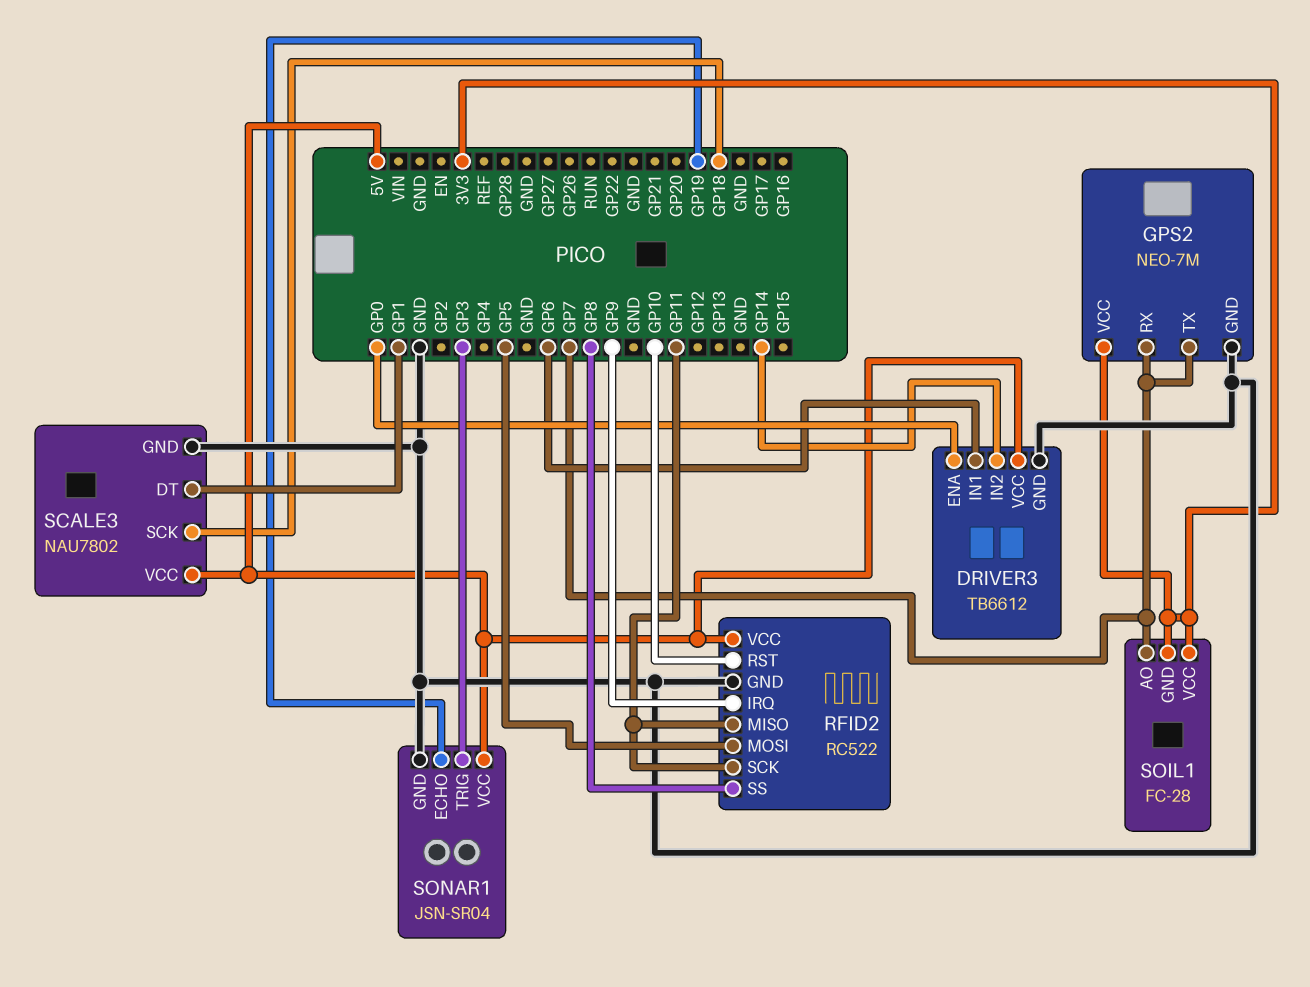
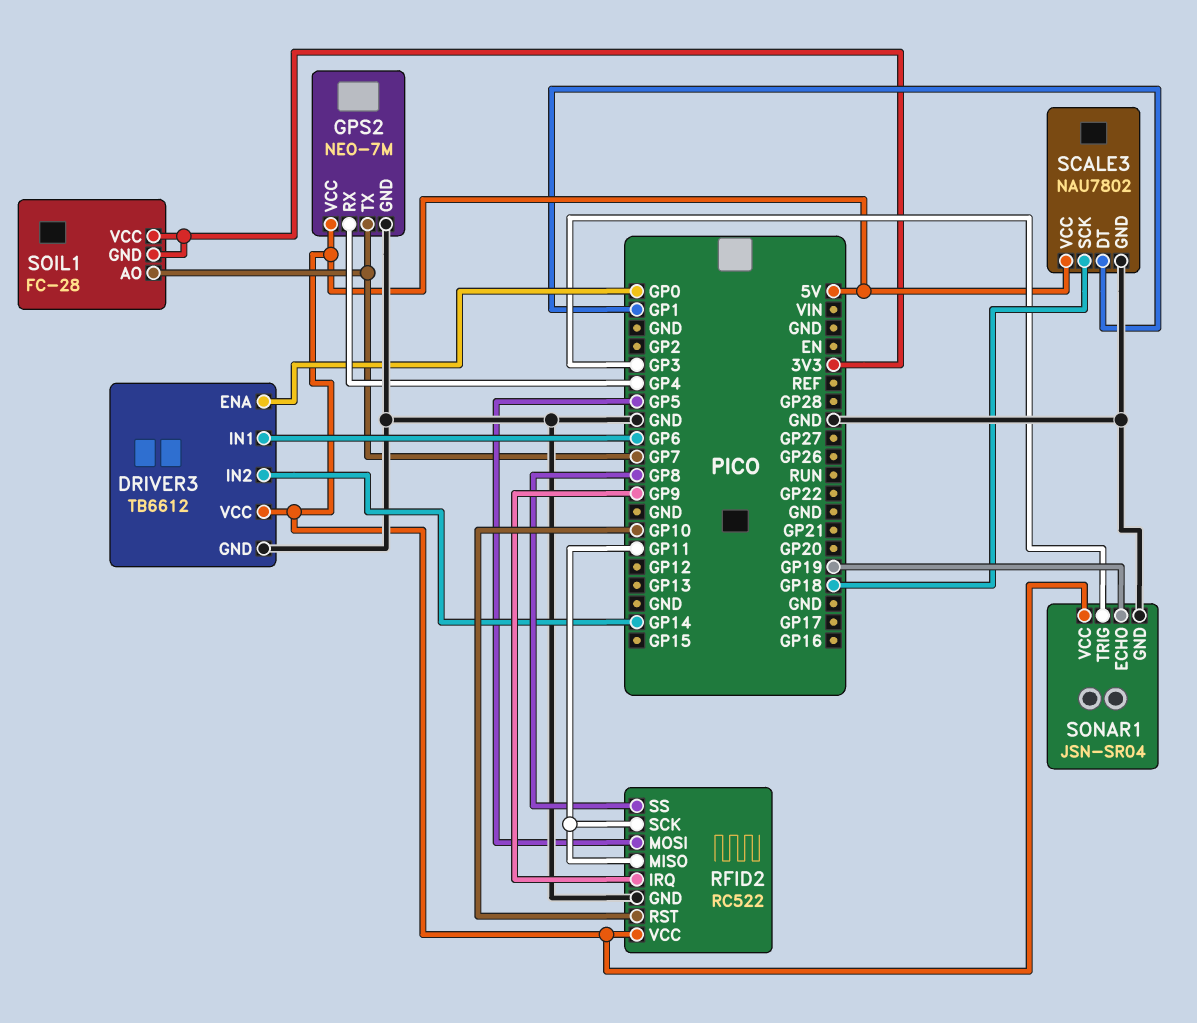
GPS2 pin RX: GP7 -> GP4
GPS2 pin VCC: 3V3 -> 5V

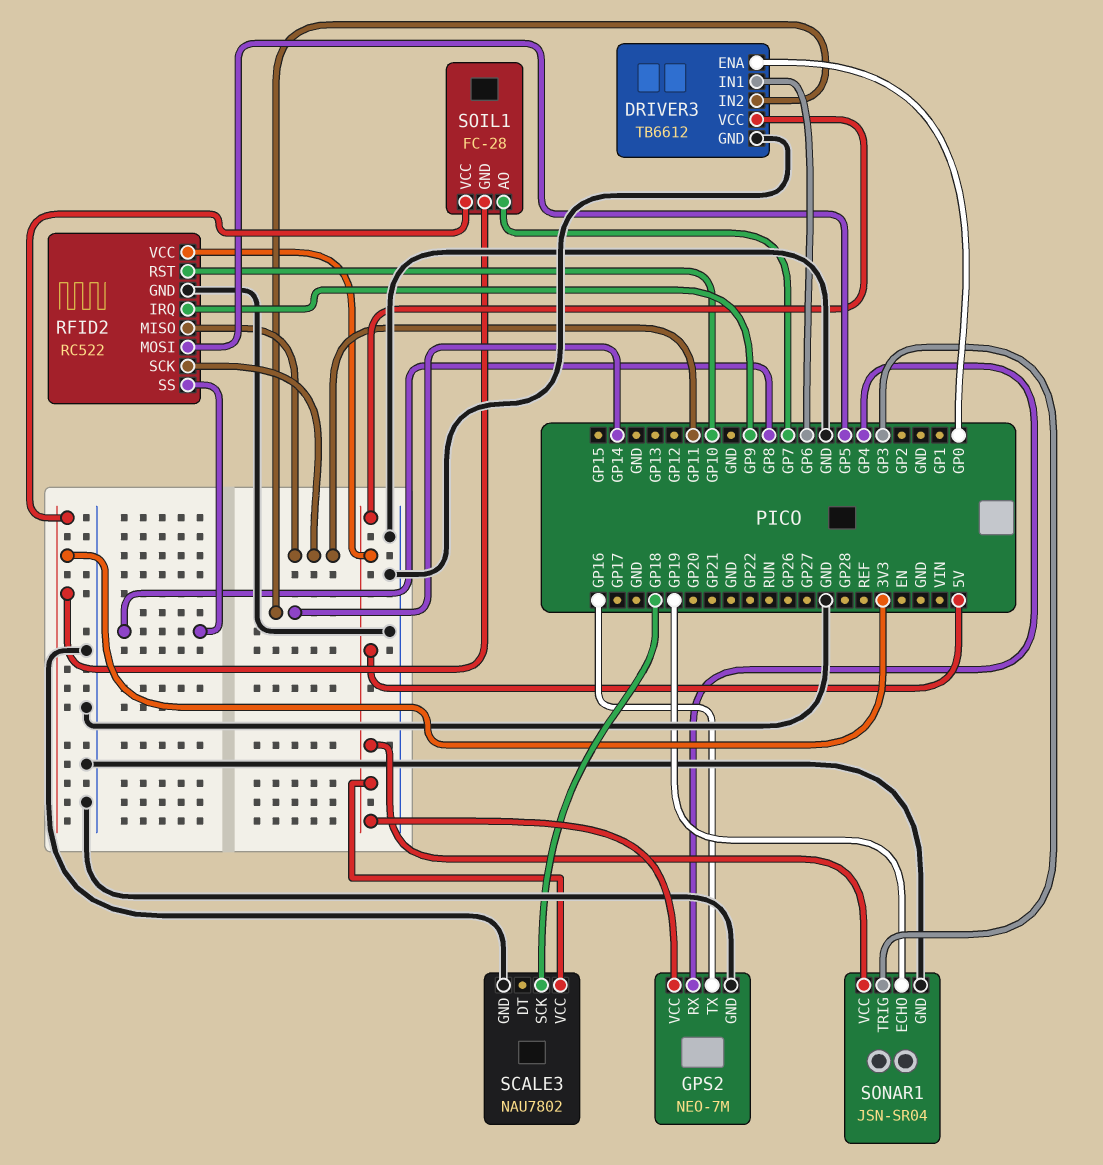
GPS2 pin TX: GP7 -> GP16
SCALE3 pin DT: GP1 -> none

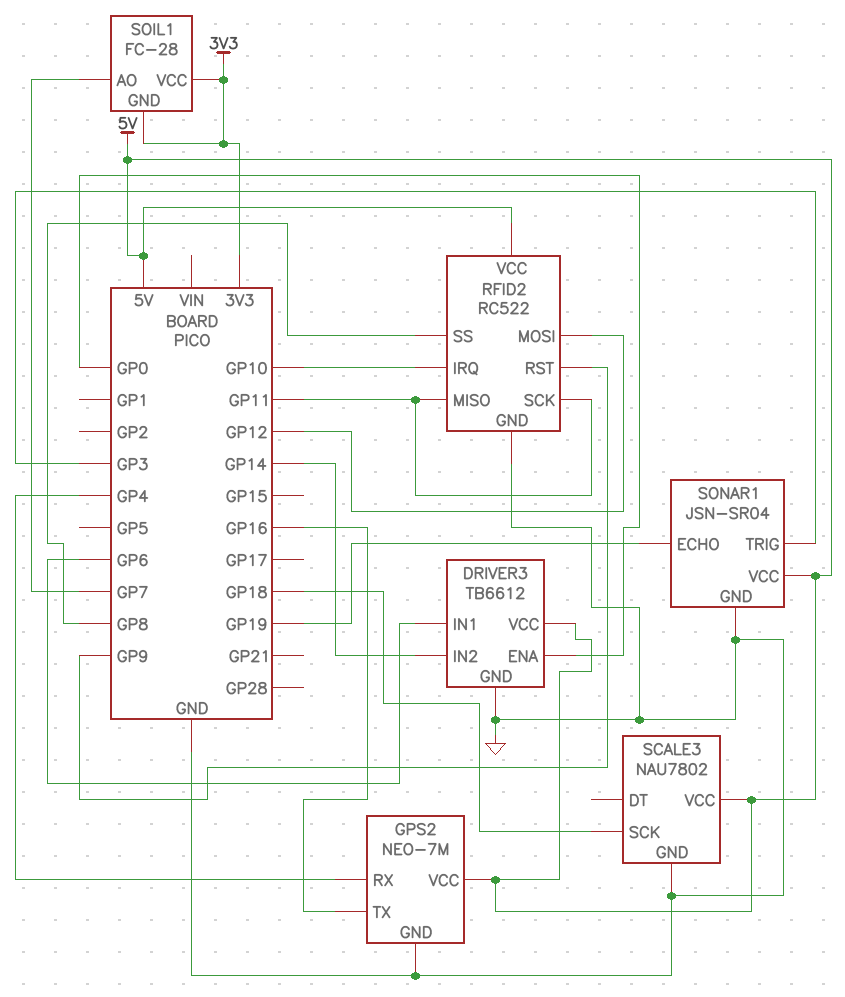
RFID2 pin IRQ: GP9 -> GP10
RFID2 pin MOSI: GP5 -> GP12
RFID2 pin RST: GP10 -> GP9

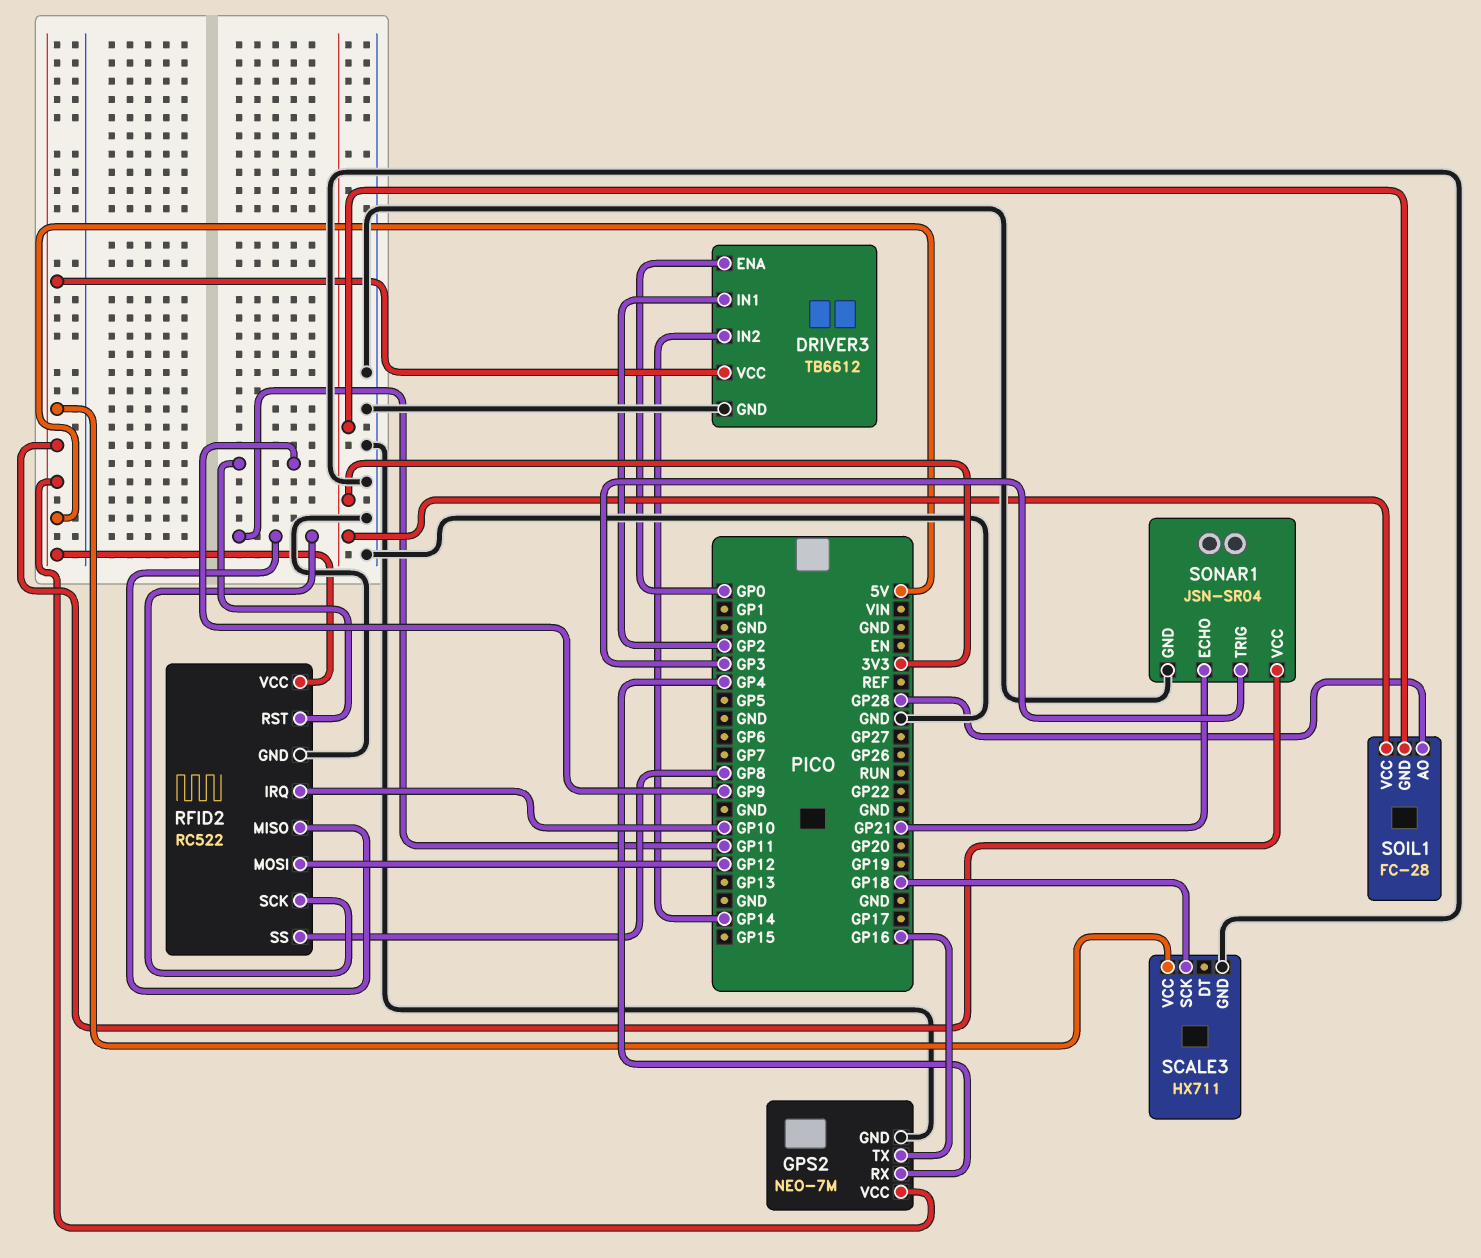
DRIVER3 pin IN1: GP6 -> GP2
SCALE3: NAU7802 -> HX711
SOIL1 pin AO: GP7 -> GP28
SONAR1 pin ECHO: GP19 -> GP21

